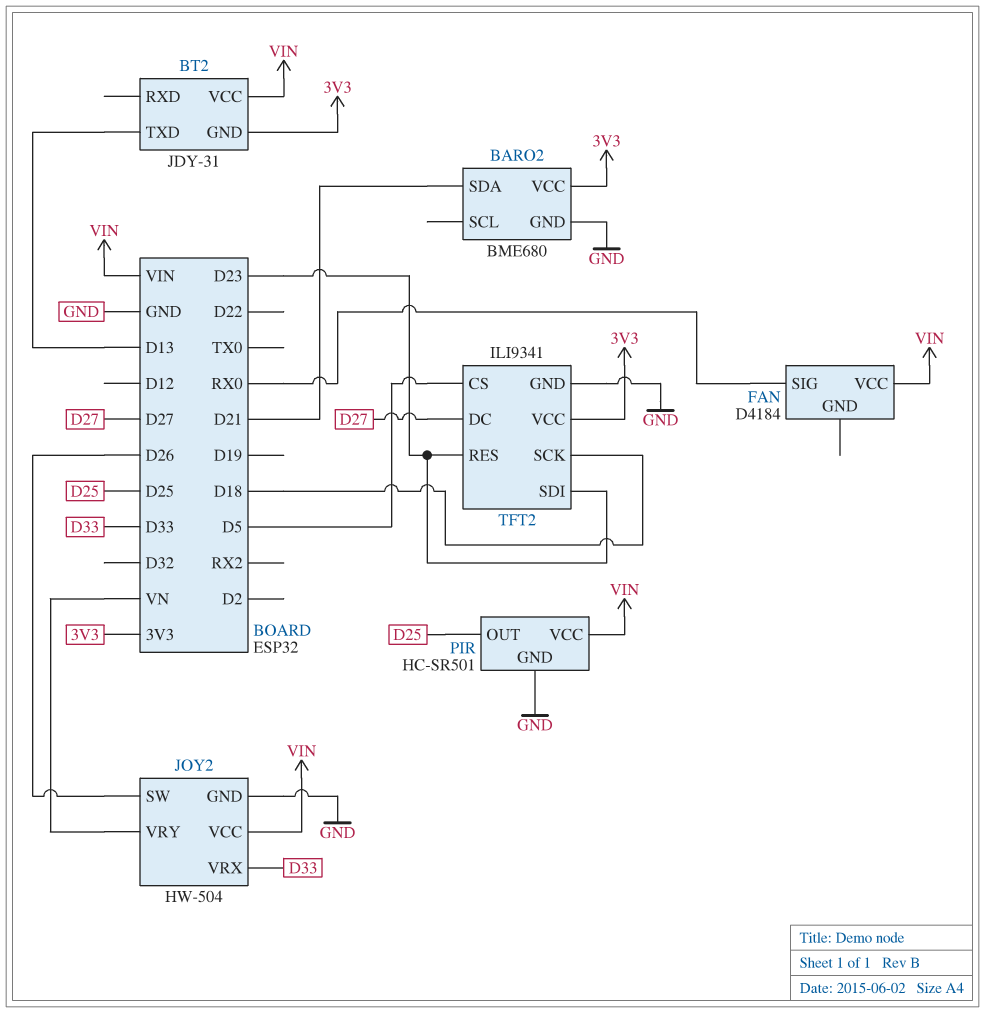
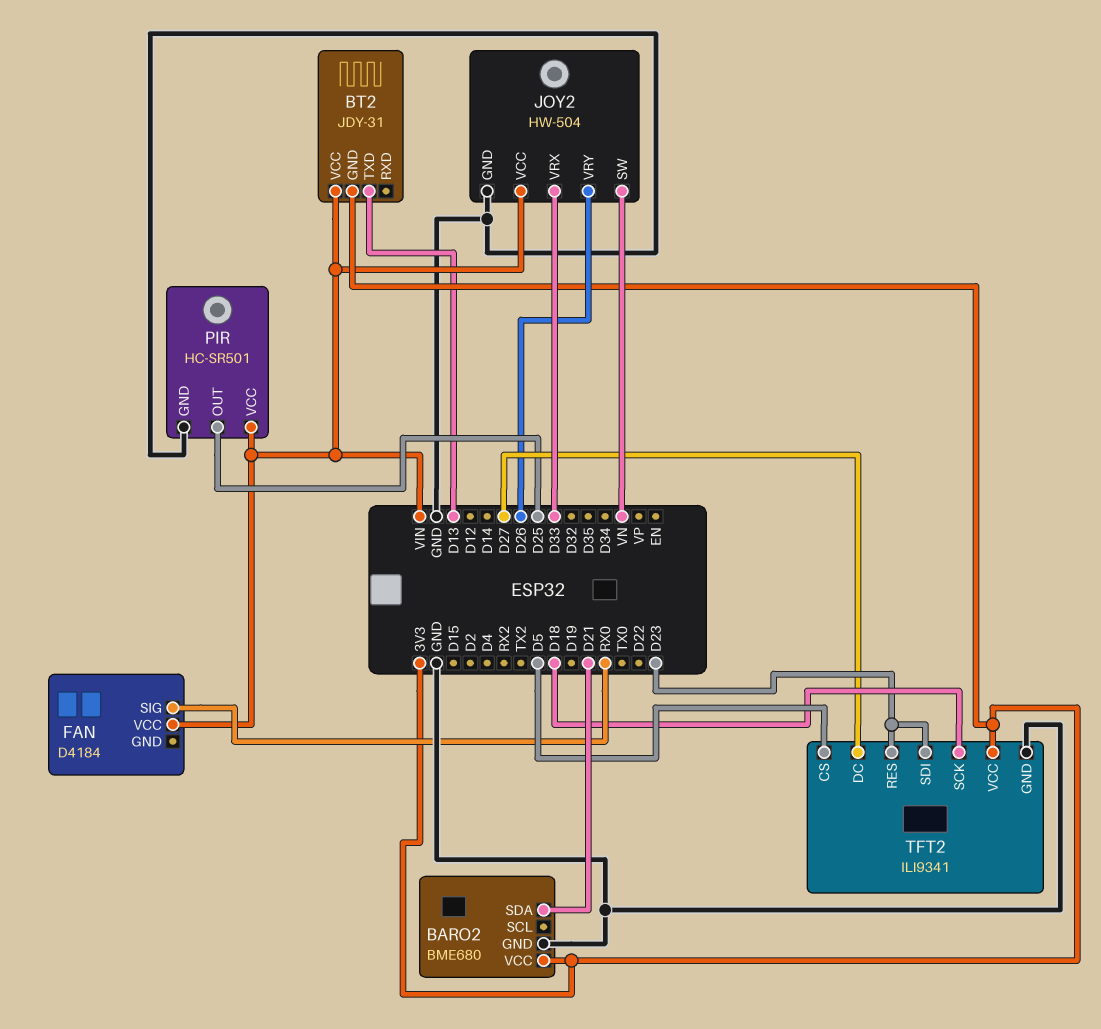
JOY2 pin SW: D26 -> VN
JOY2 pin VRY: VN -> D26

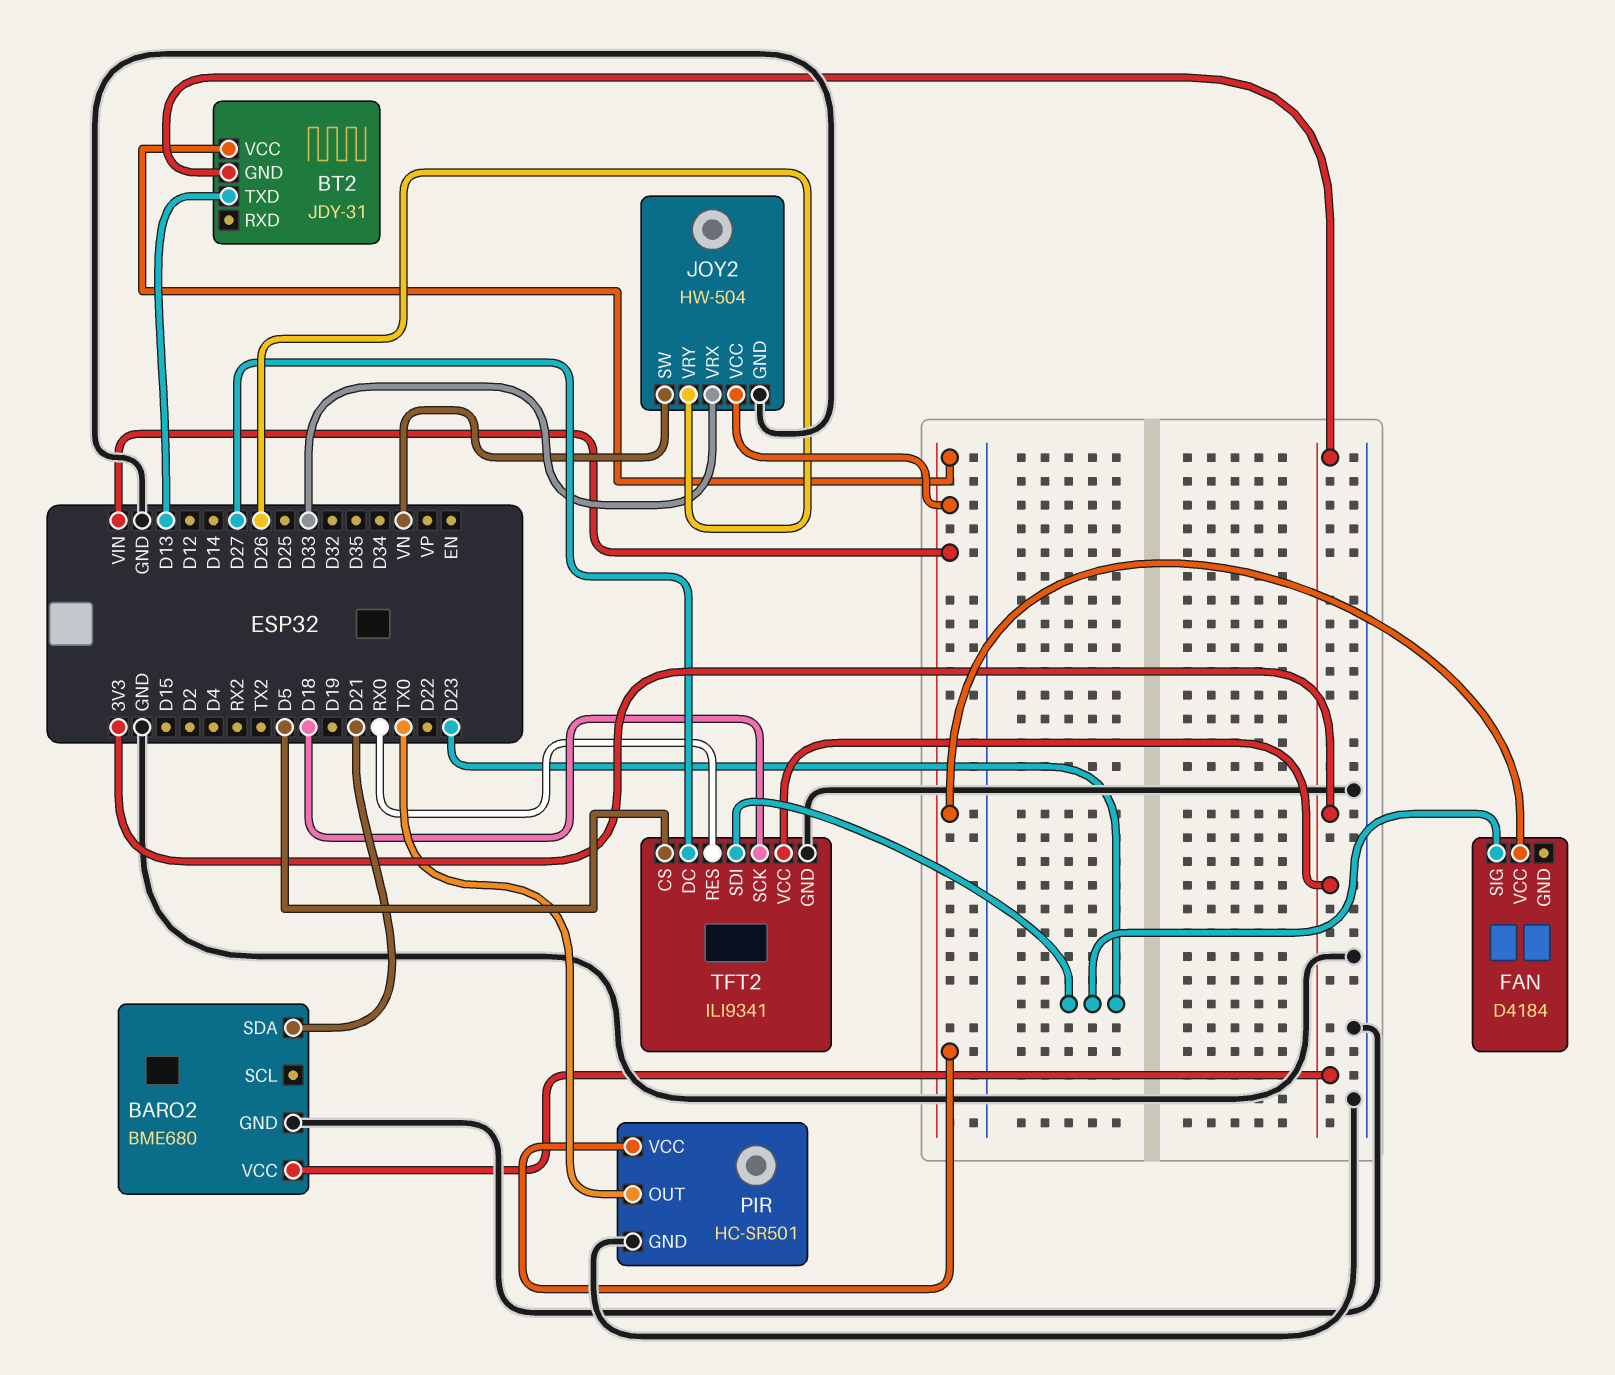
FAN pin SIG: RX0 -> D23
PIR pin OUT: D25 -> TX0
TFT2 pin RES: D23 -> RX0

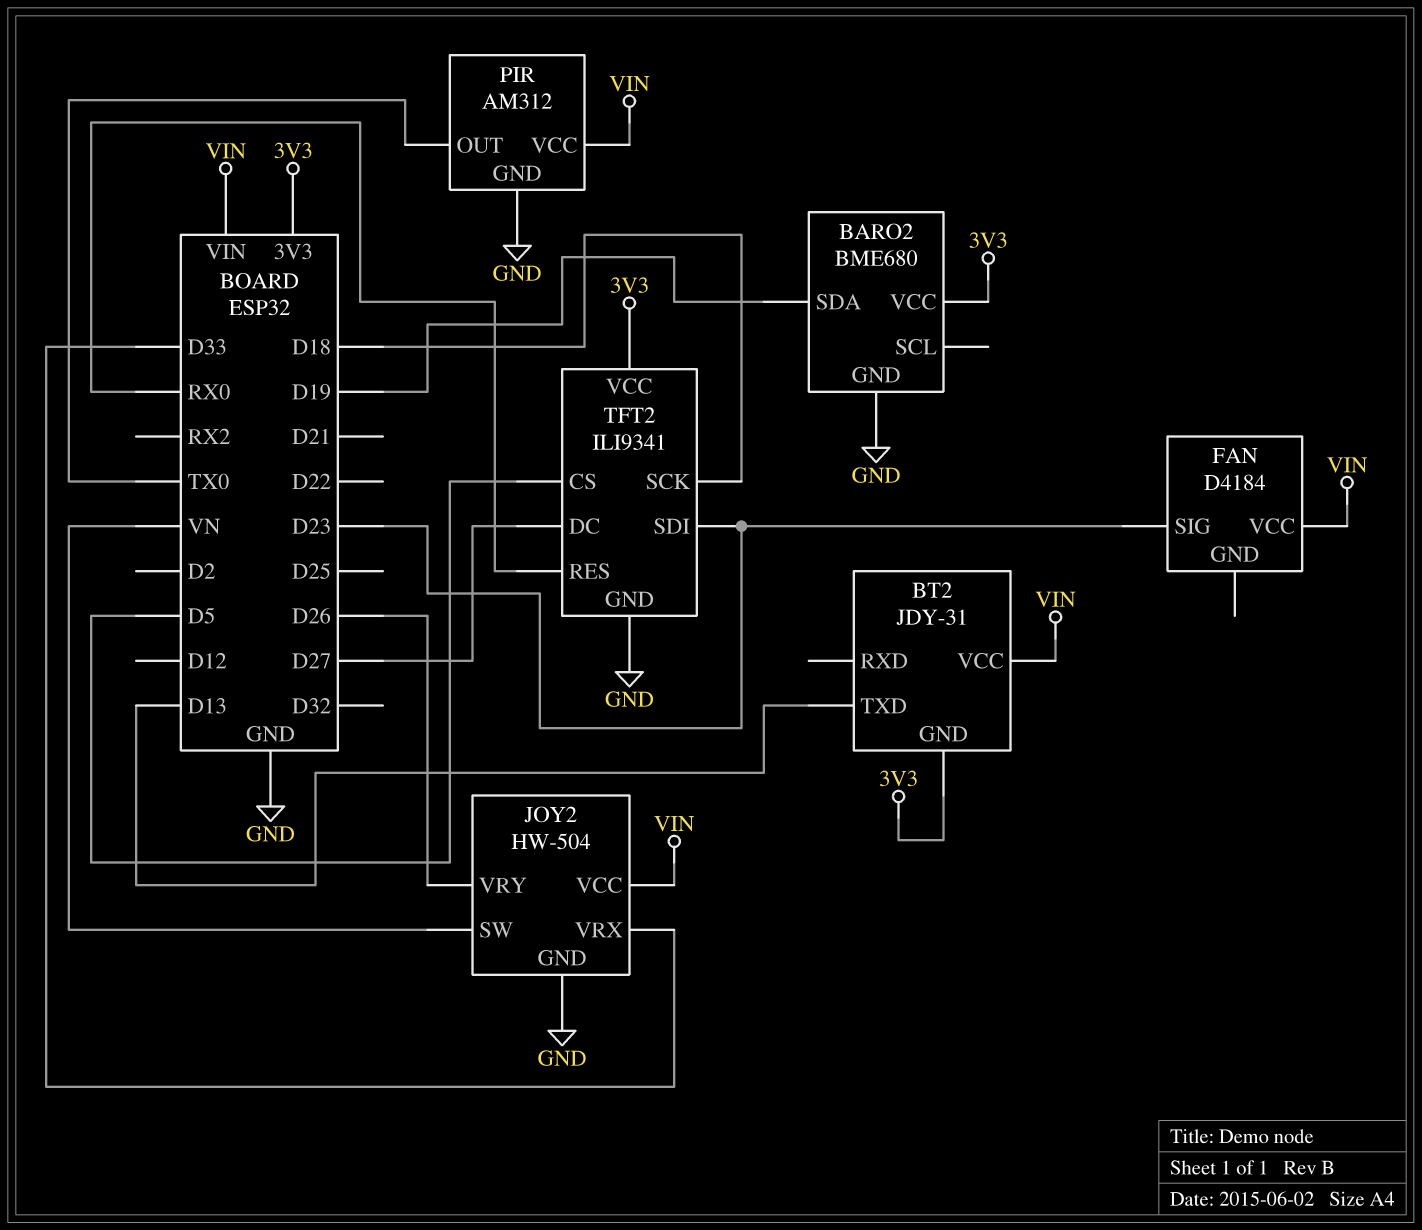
BARO2 pin SDA: D21 -> D19
PIR: HC-SR501 -> AM312

